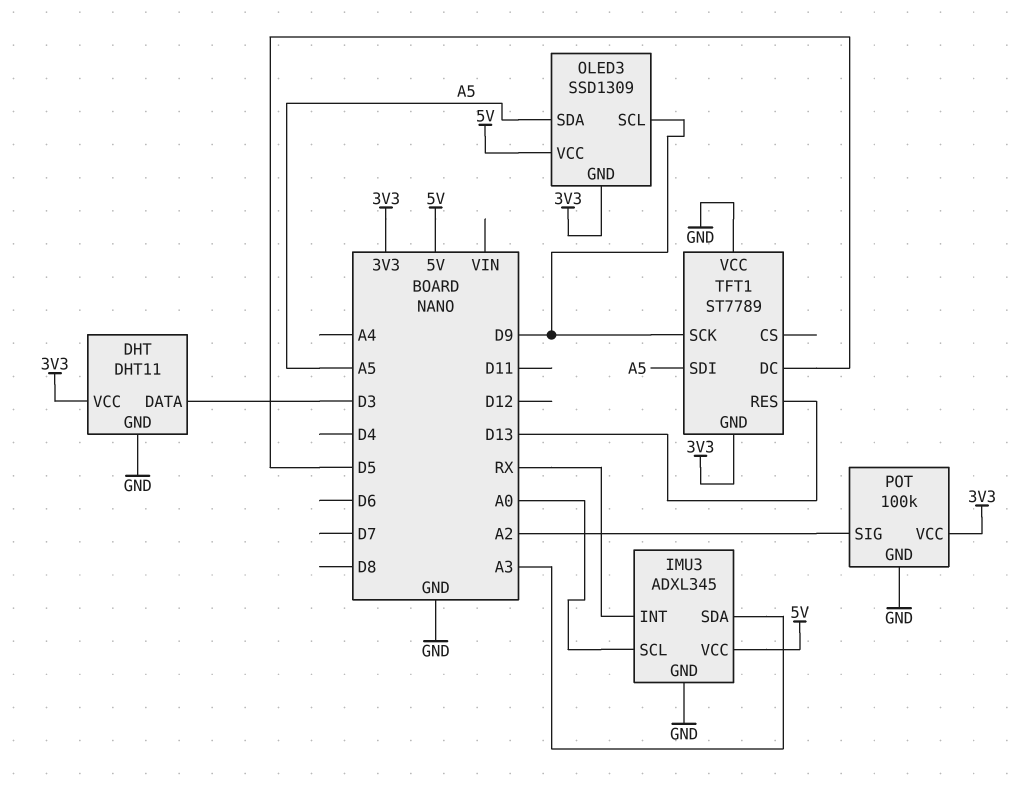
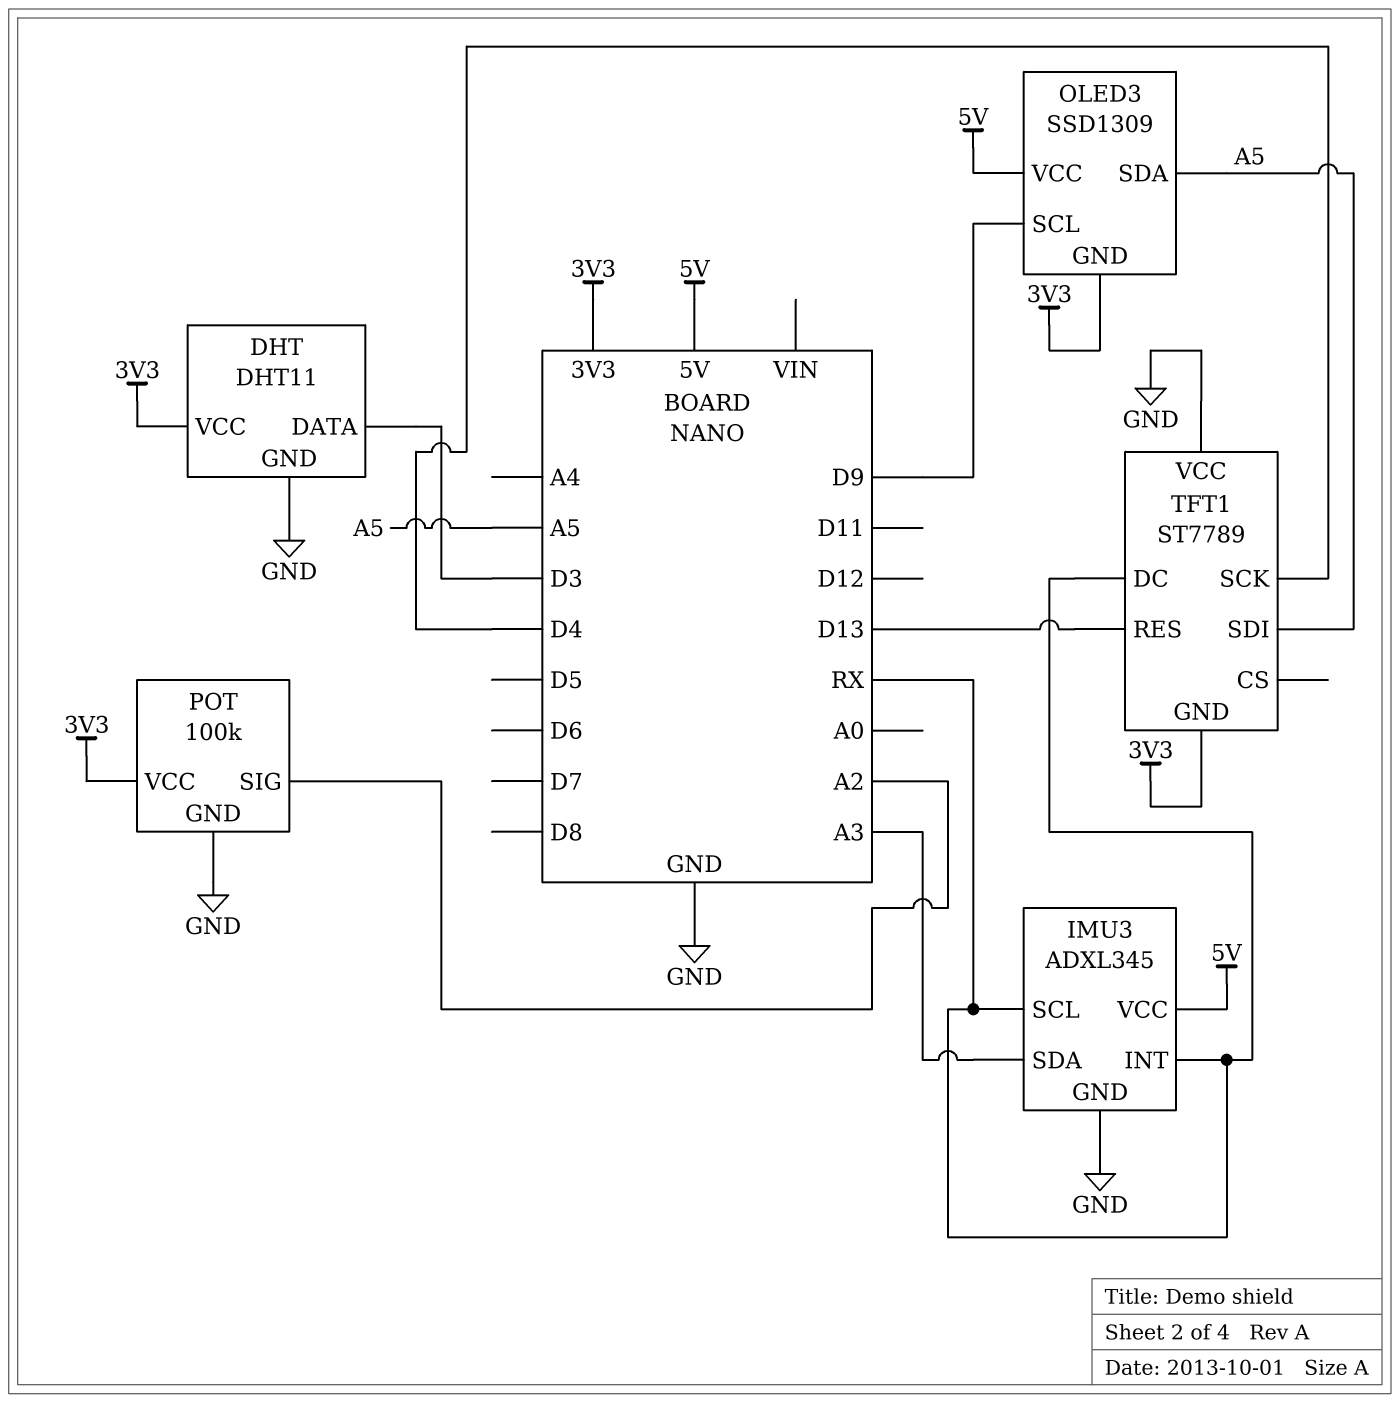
IMU3 pin SCL: A0 -> RX
TFT1 pin DC: D5 -> RX
TFT1 pin SCK: D9 -> D4

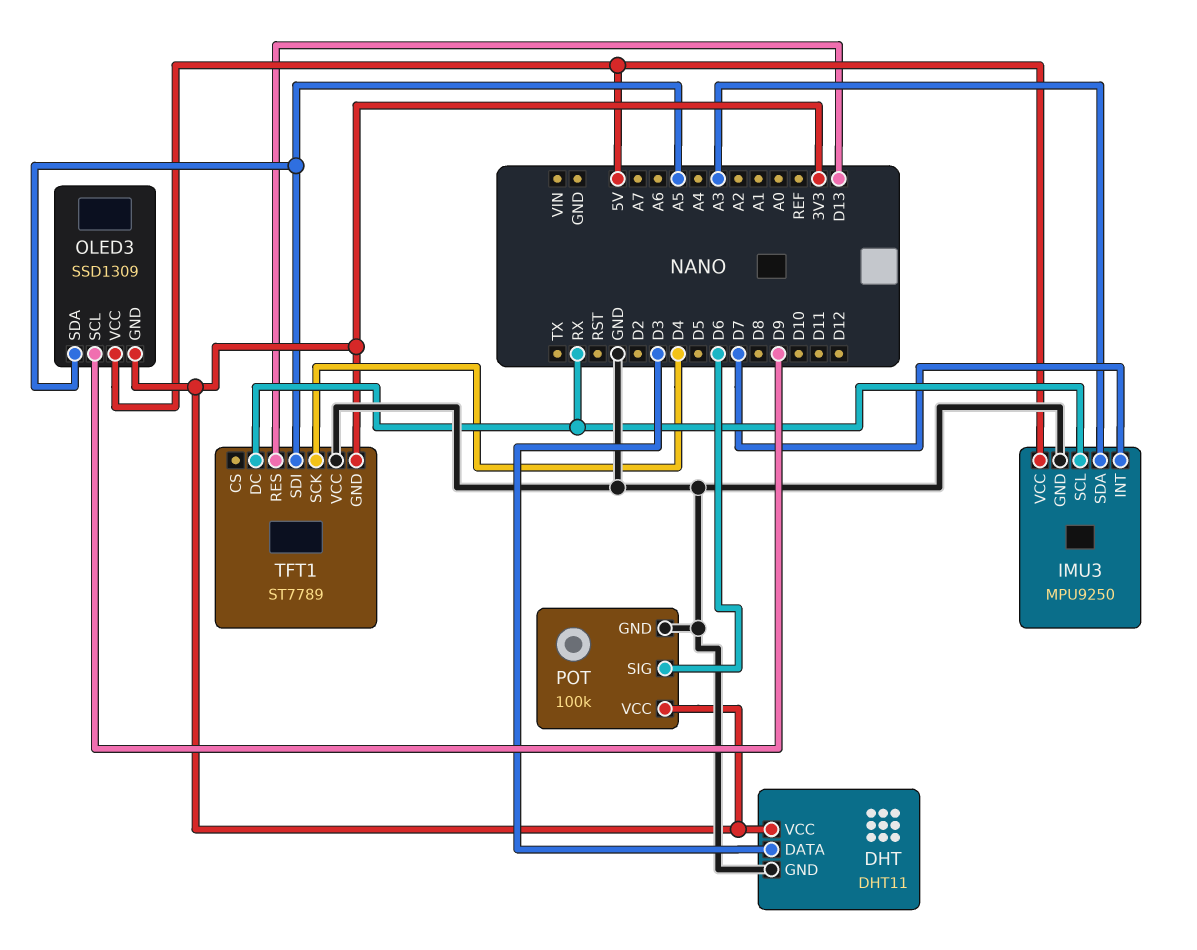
IMU3: ADXL345 -> MPU9250
IMU3 pin INT: RX -> D7
POT pin SIG: A2 -> D6

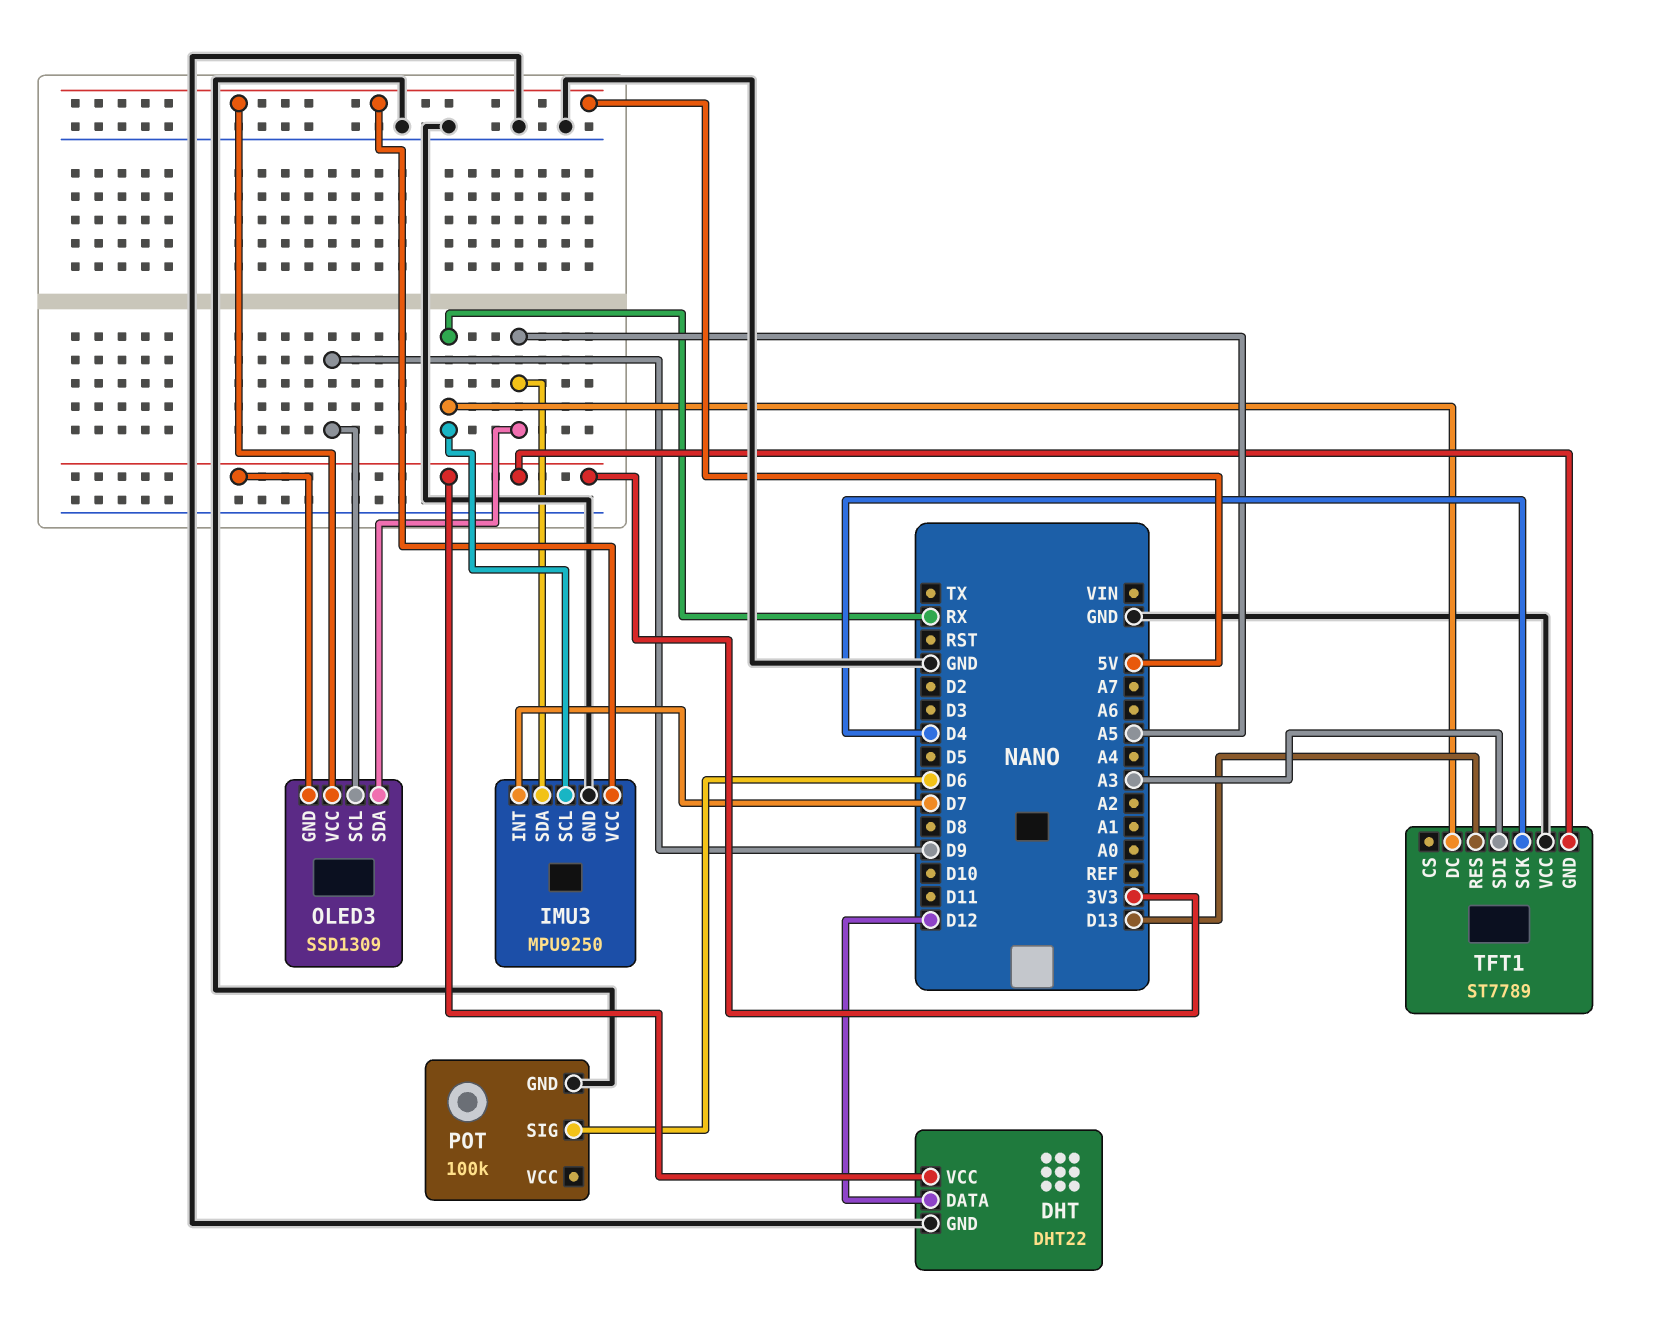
DHT: DHT11 -> DHT22
DHT pin DATA: D3 -> D12
IMU3 pin SDA: A3 -> A5
POT pin VCC: 3V3 -> none
TFT1 pin SDI: A5 -> A3

